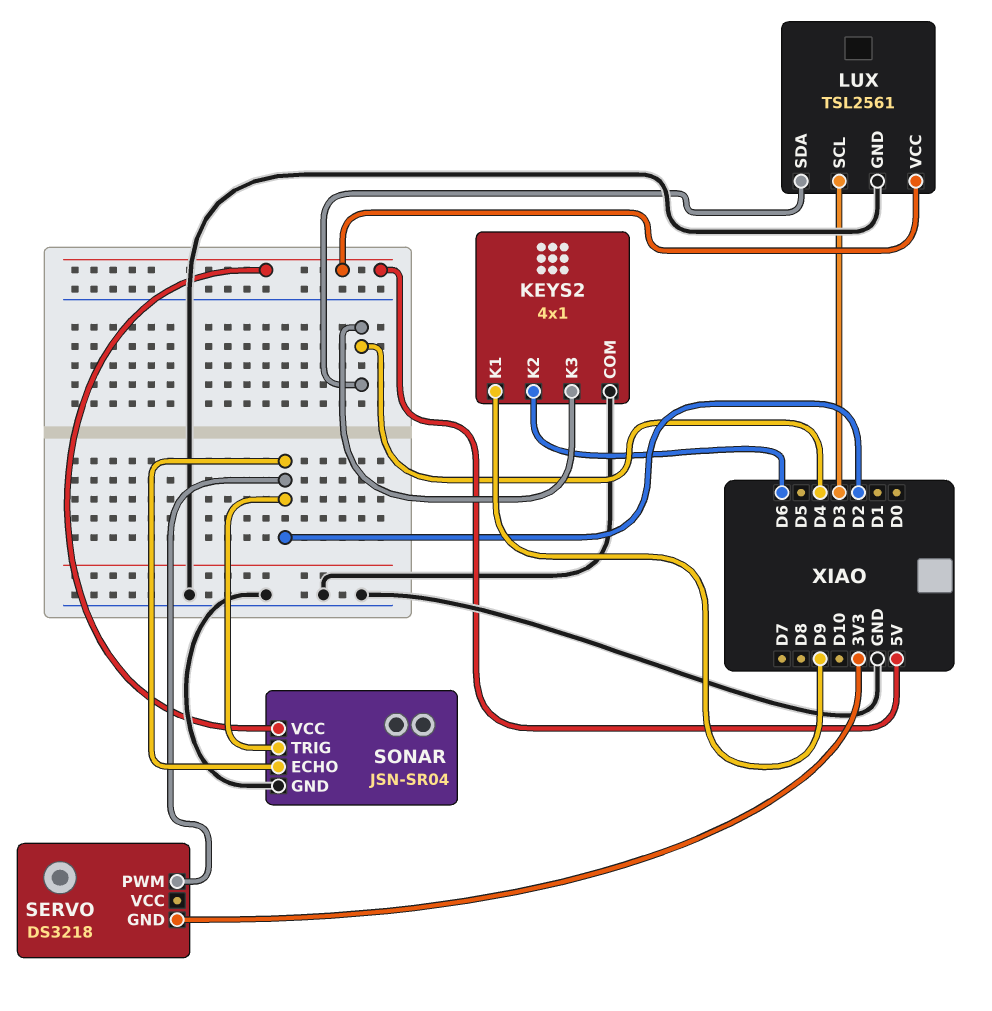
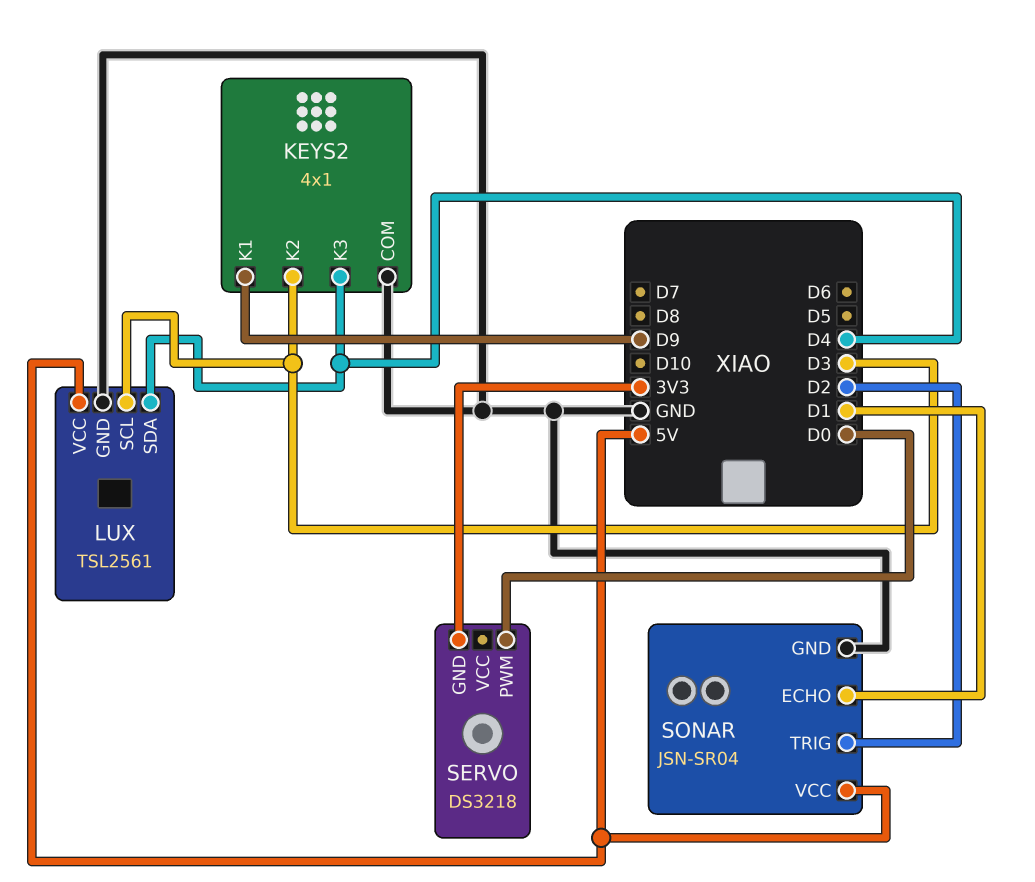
KEYS2 pin K2: D6 -> D3
SERVO pin PWM: D2 -> D0
SONAR pin ECHO: D2 -> D1

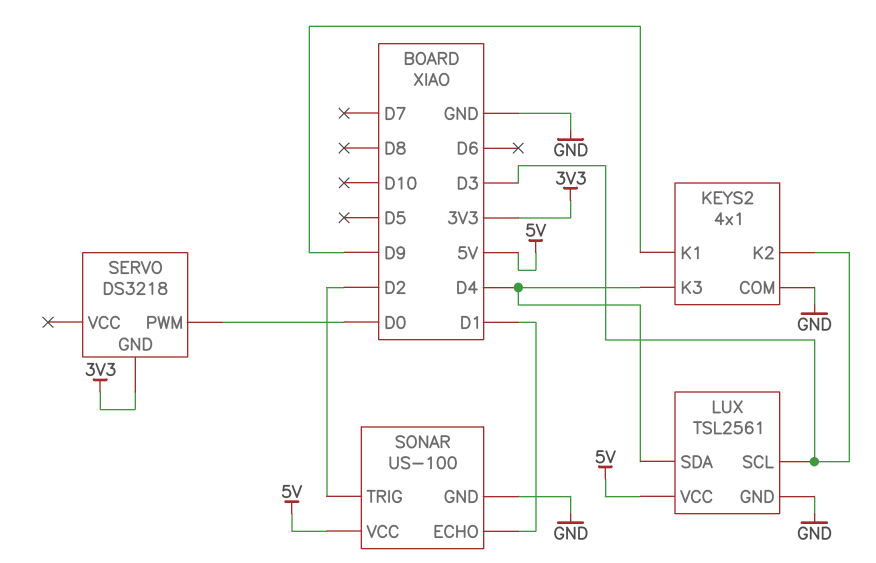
SONAR: JSN-SR04 -> US-100

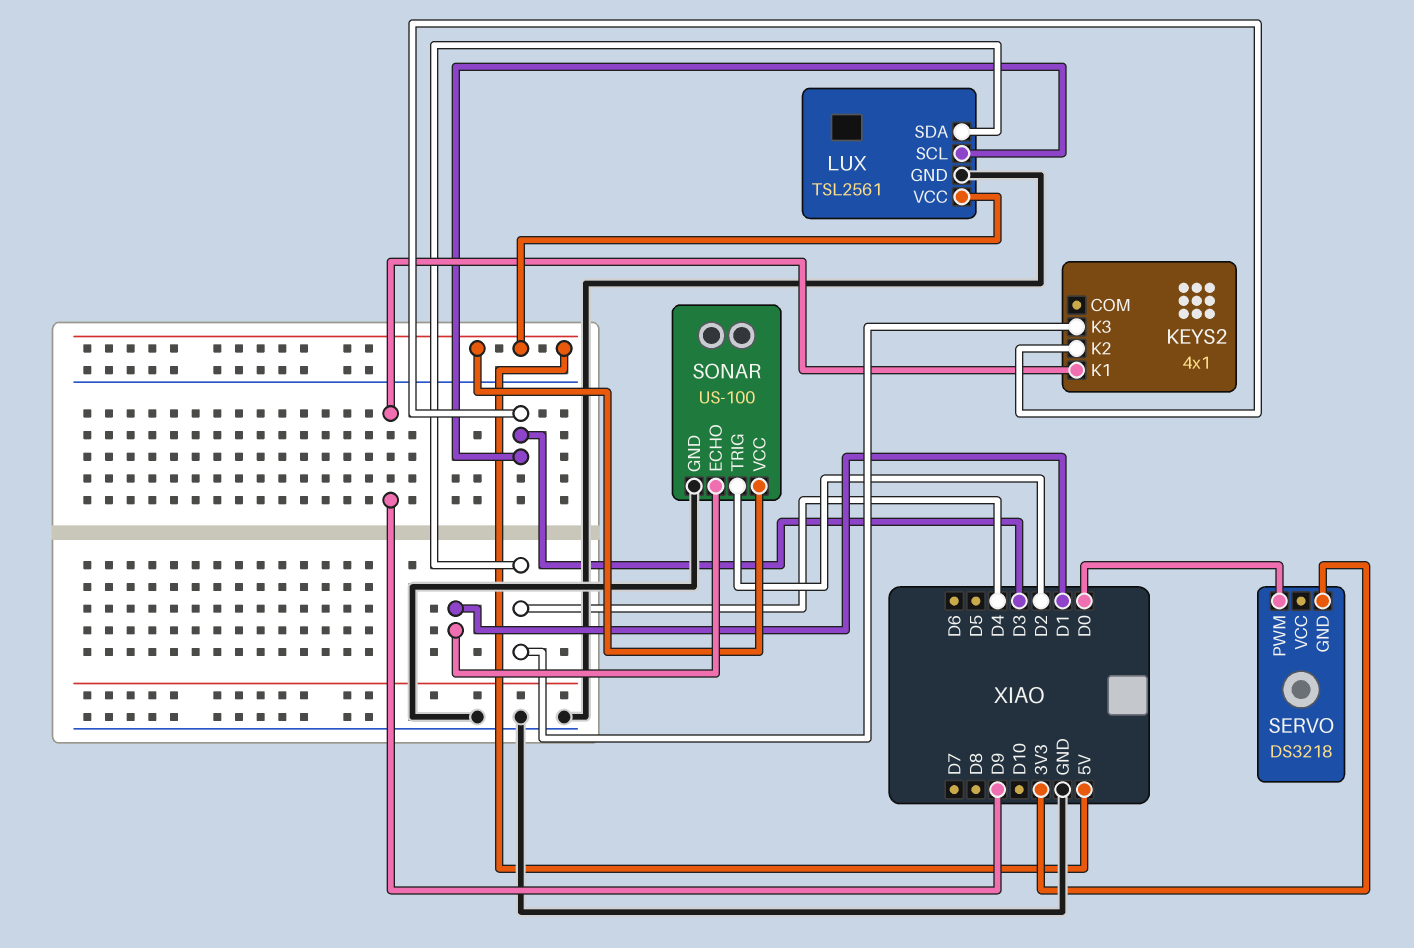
KEYS2 pin COM: GND -> none

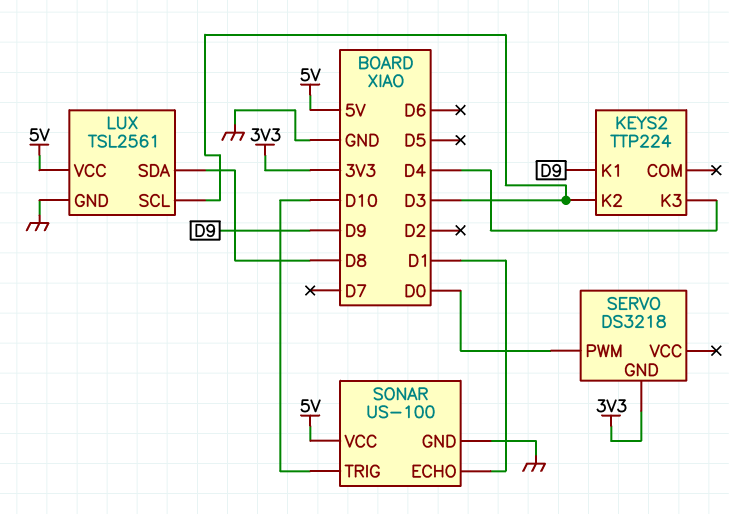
KEYS2: 4x1 -> TTP224
LUX pin SDA: D4 -> D8
SONAR pin TRIG: D2 -> D10

